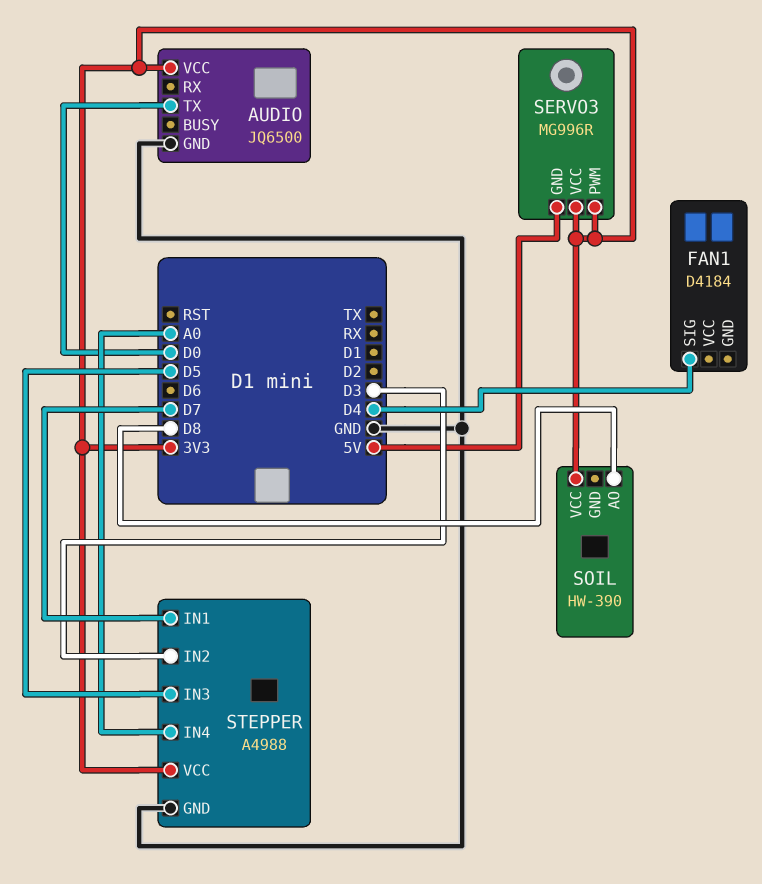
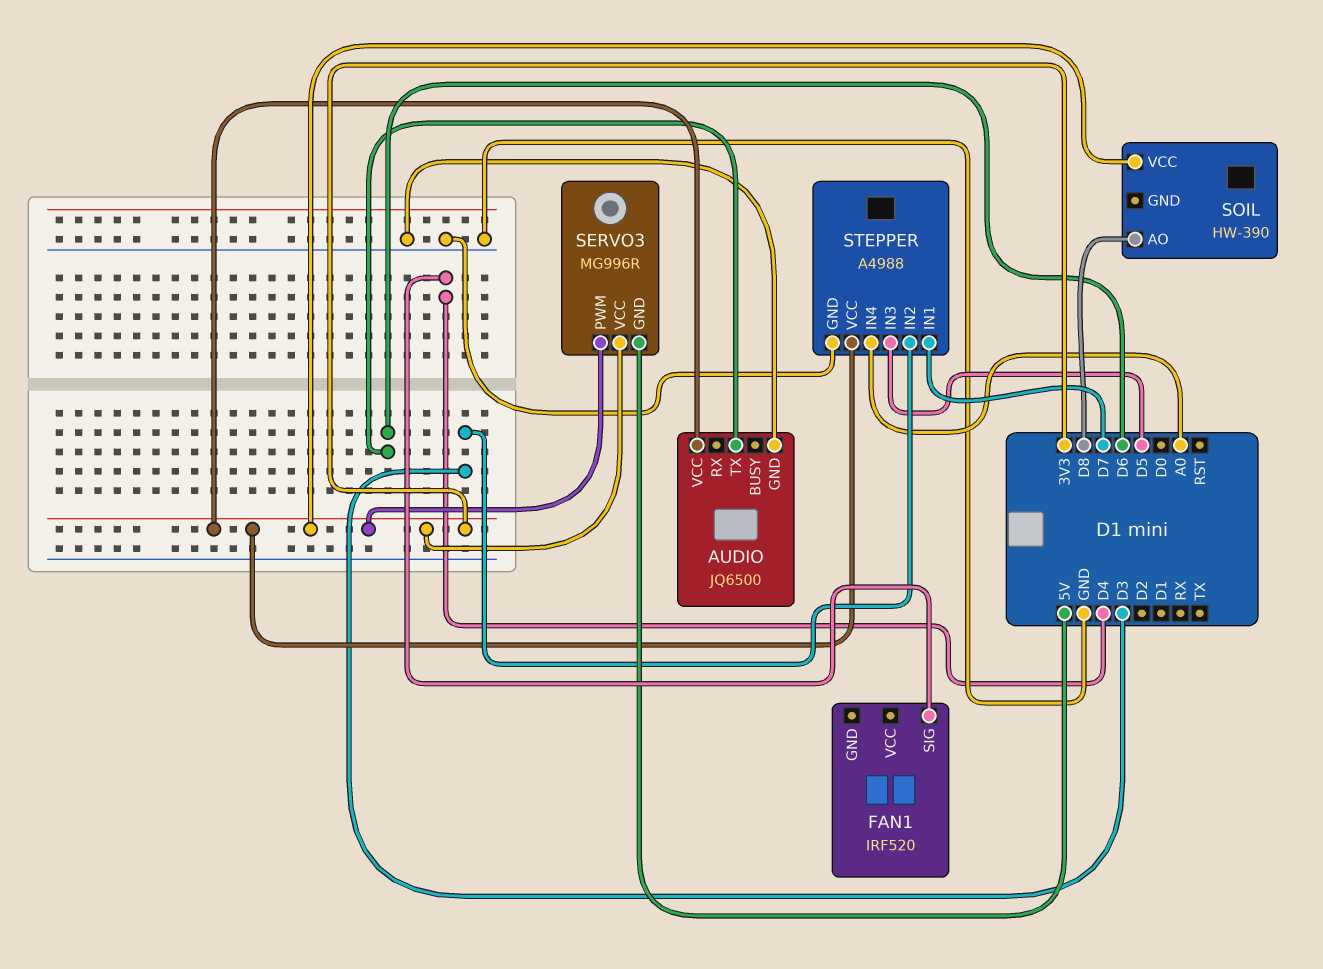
AUDIO pin TX: D0 -> D6
FAN1: D4184 -> IRF520

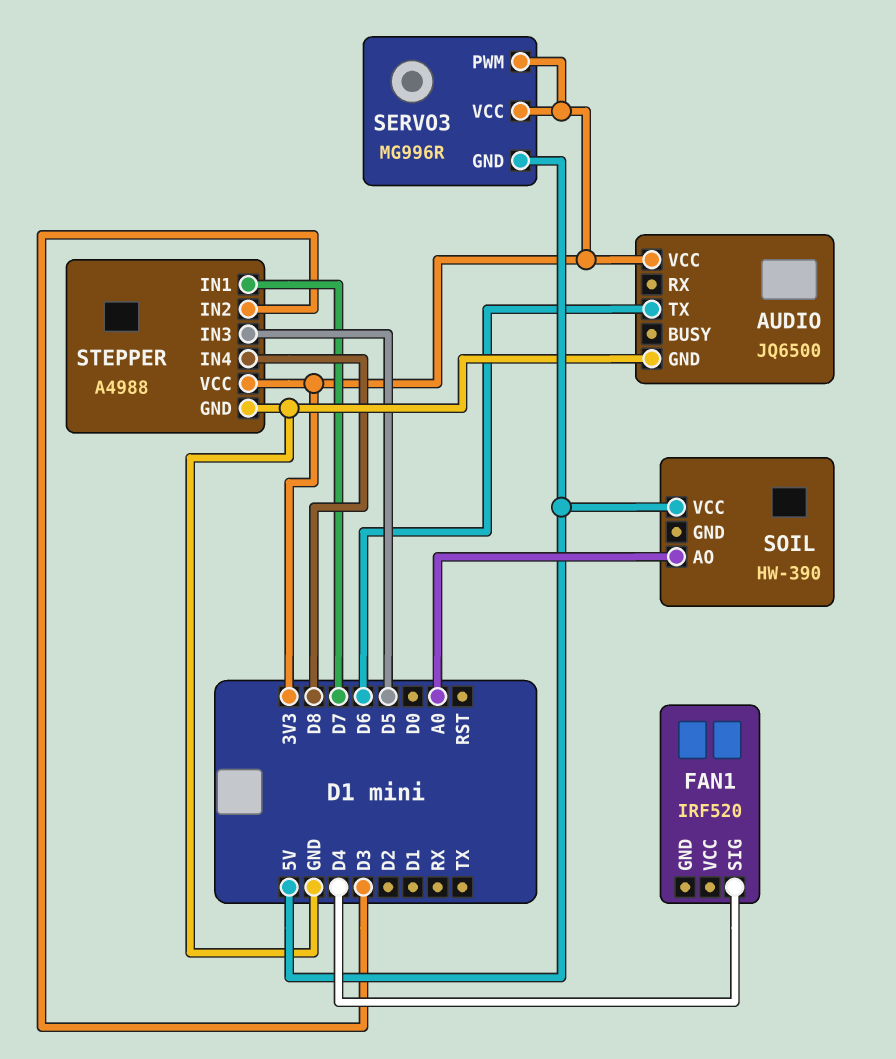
SOIL pin AO: D8 -> A0
SOIL pin VCC: 3V3 -> 5V
STEPPER pin IN4: A0 -> D8

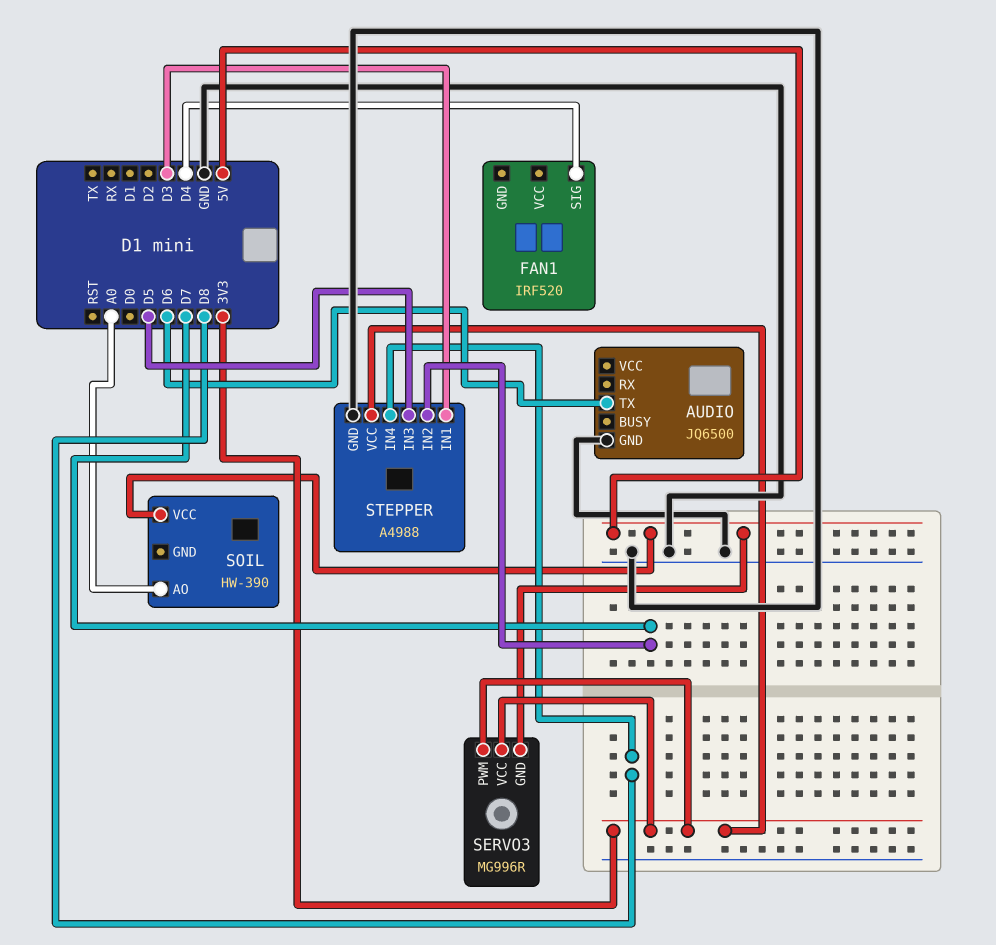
AUDIO pin VCC: 3V3 -> none
STEPPER pin IN1: D7 -> D3
STEPPER pin IN2: D3 -> D7

